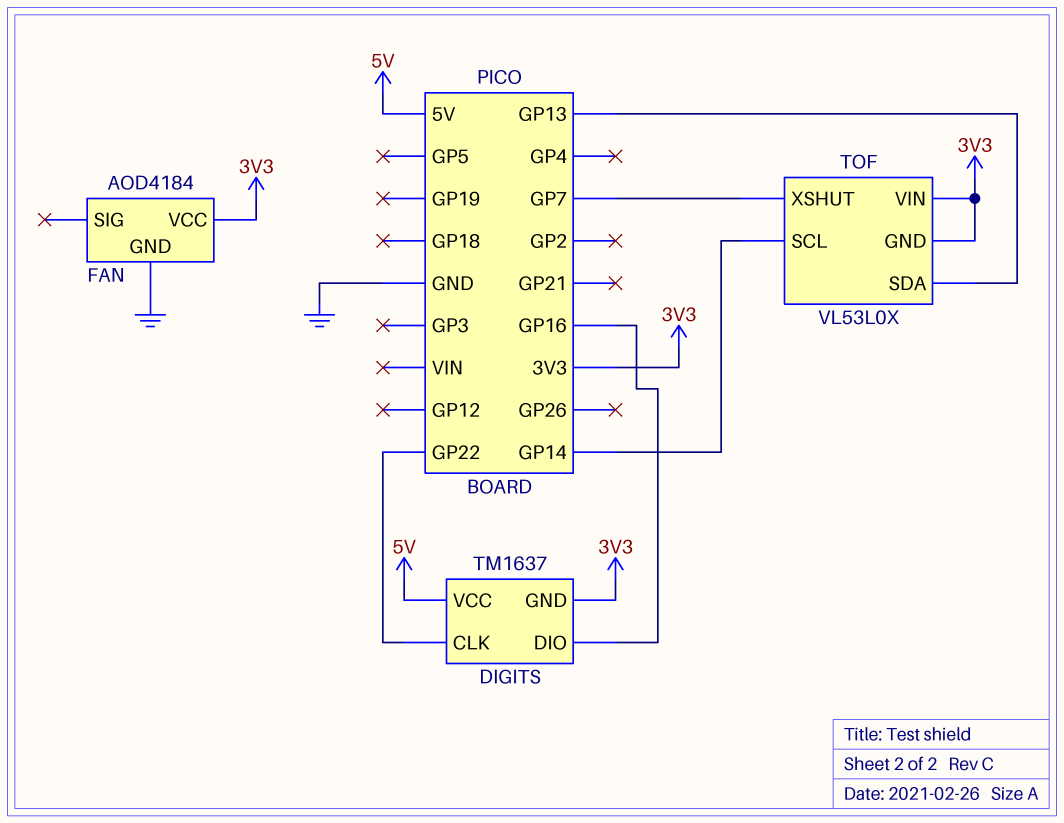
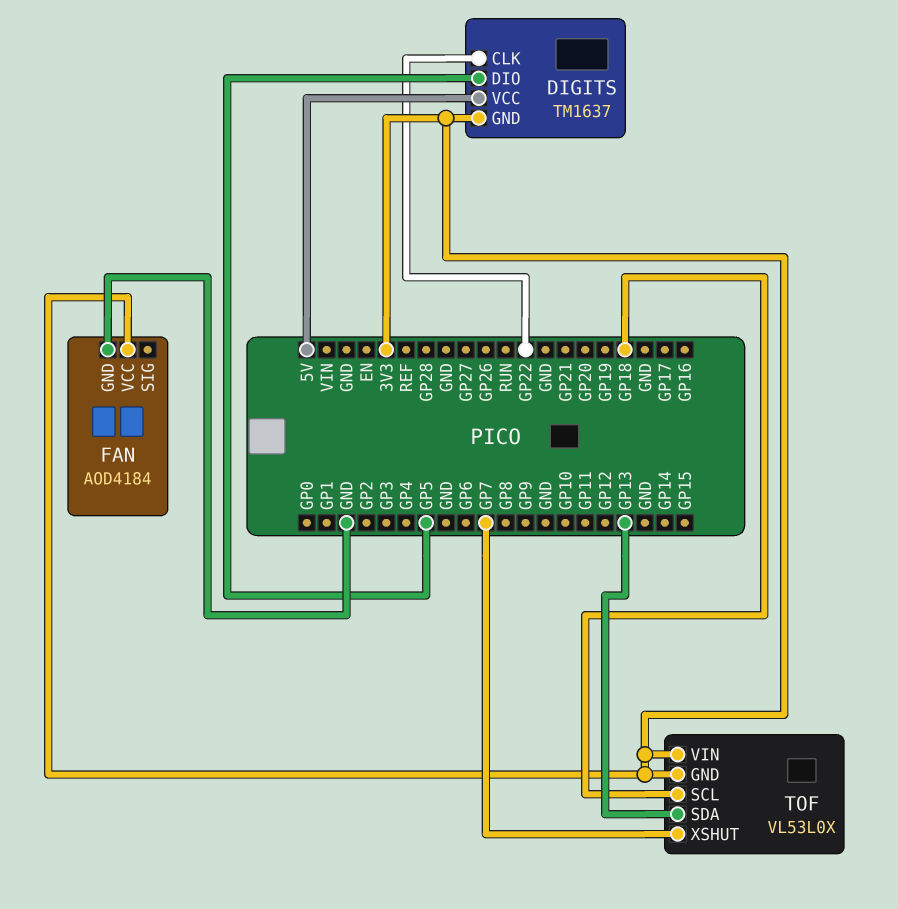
DIGITS pin DIO: GP16 -> GP5
TOF pin SCL: GP14 -> GP18

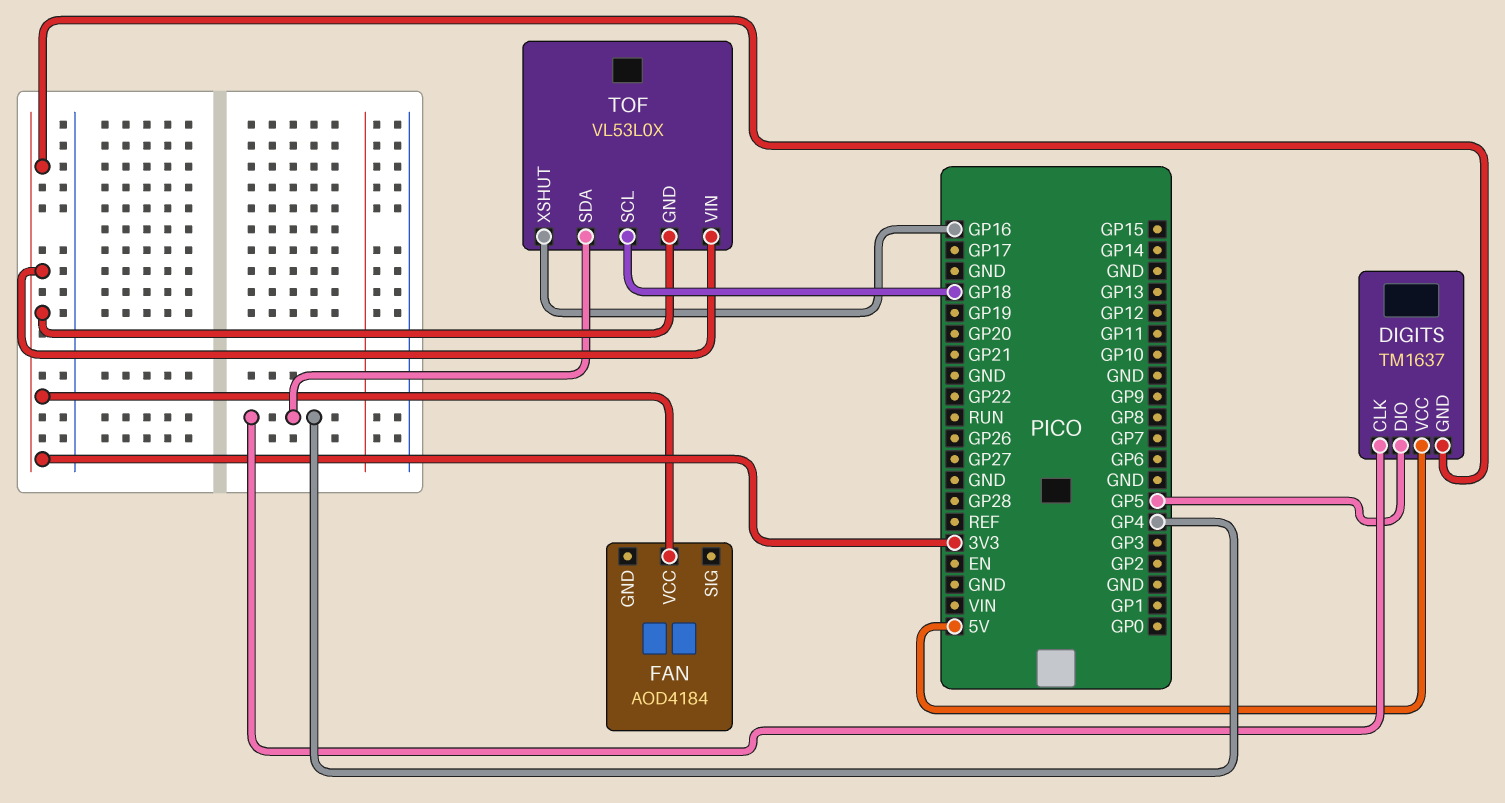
DIGITS pin CLK: GP22 -> GP4
FAN pin GND: GND -> none
TOF pin SDA: GP13 -> GP4
TOF pin XSHUT: GP7 -> GP16

